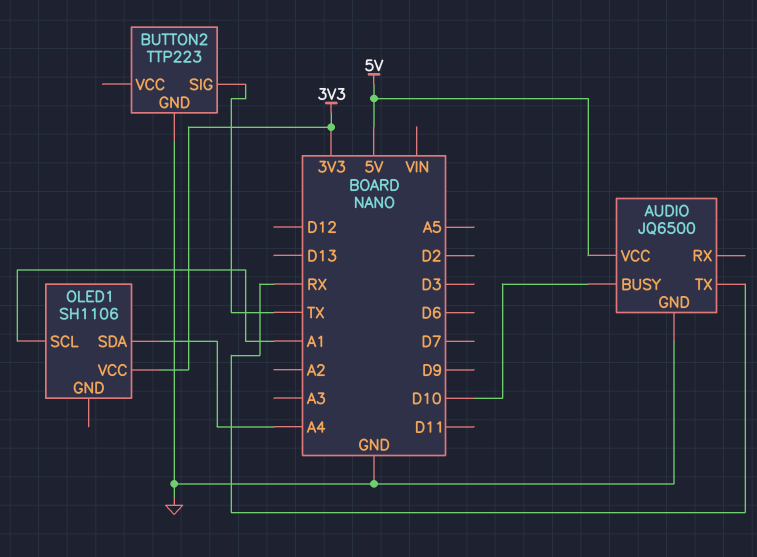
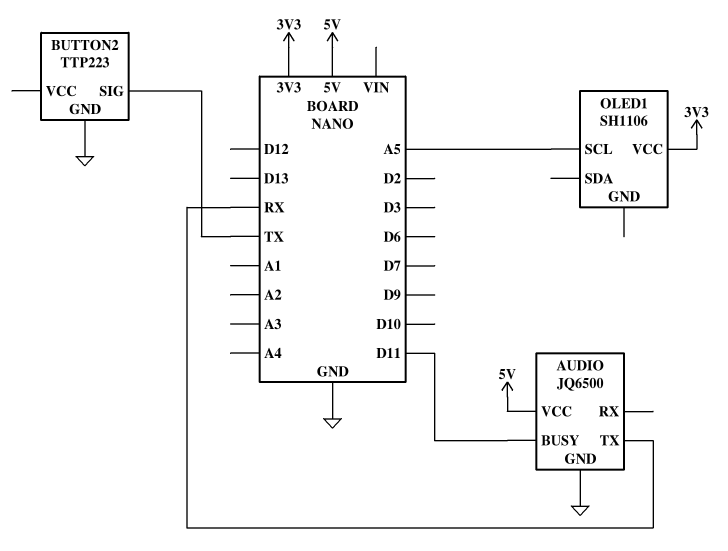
AUDIO pin BUSY: D10 -> D11
OLED1 pin SCL: A1 -> A5
OLED1 pin SDA: A4 -> none

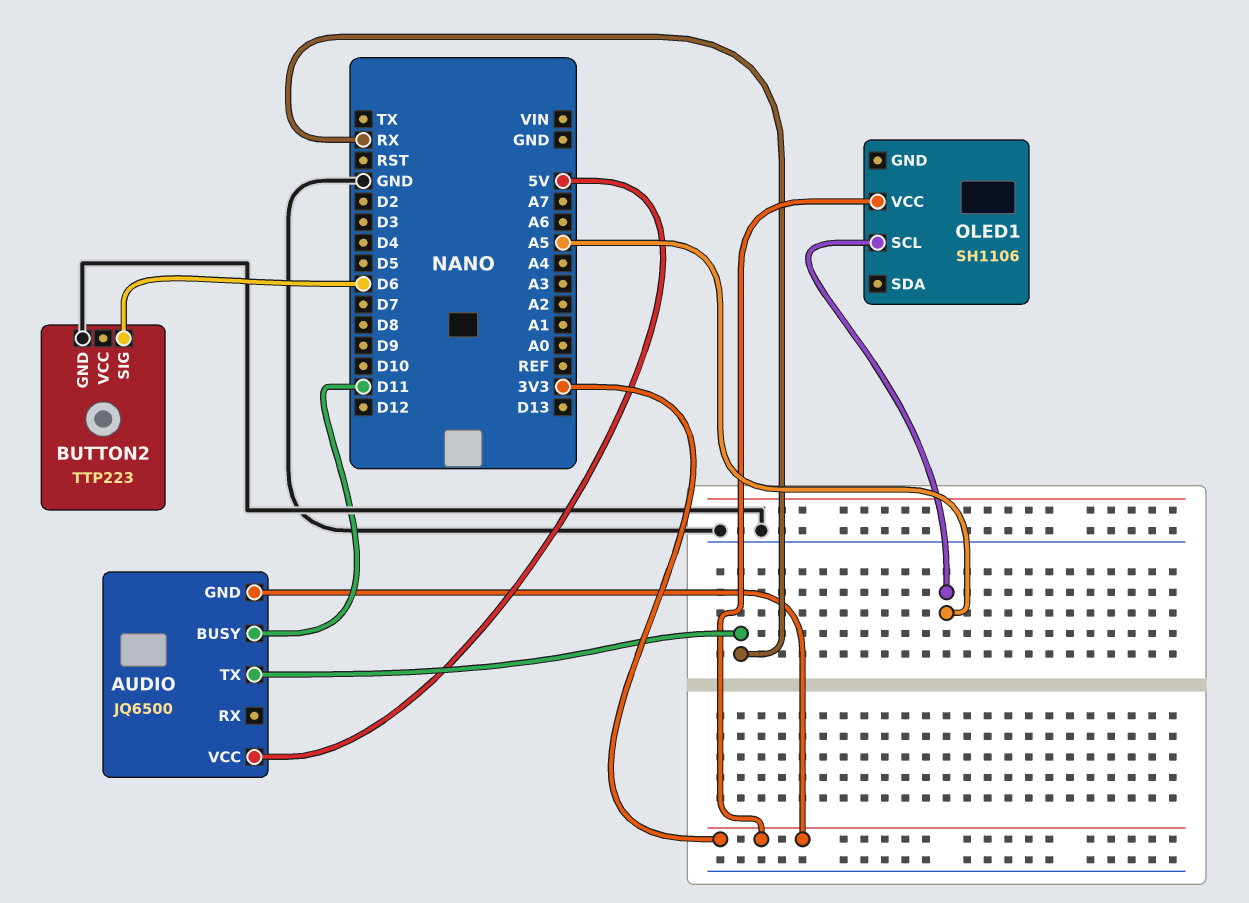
AUDIO pin GND: GND -> 3V3
BUTTON2 pin SIG: TX -> D6

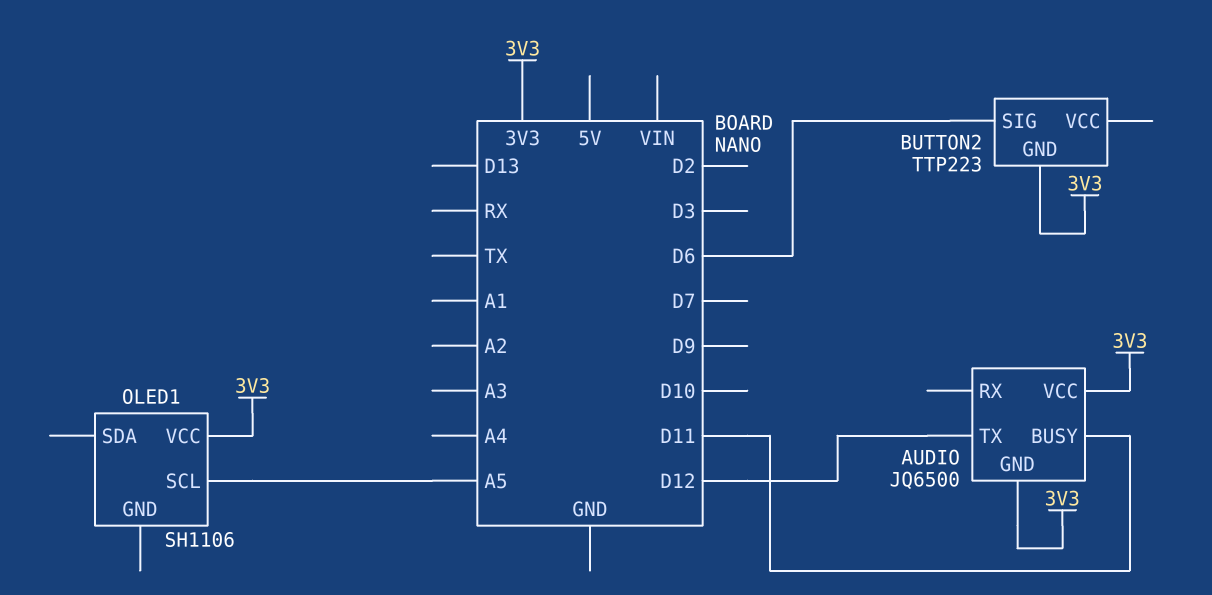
AUDIO pin TX: RX -> D12
AUDIO pin VCC: 5V -> 3V3
BUTTON2 pin GND: GND -> 3V3

